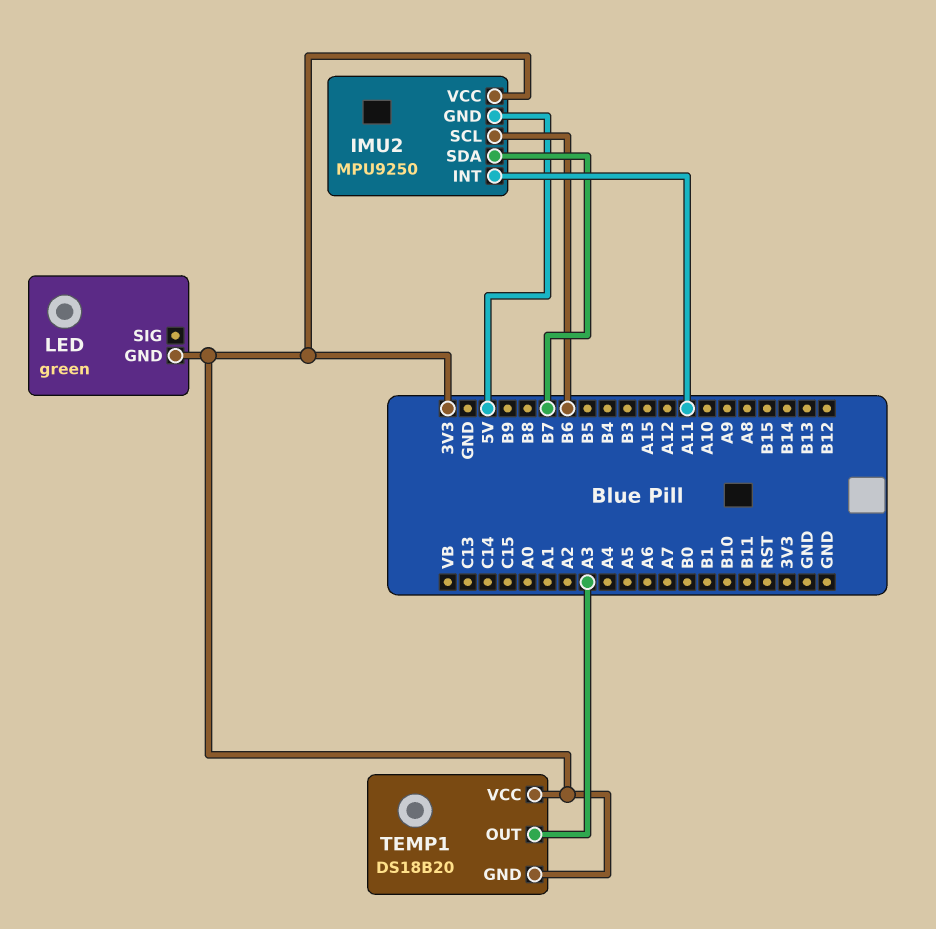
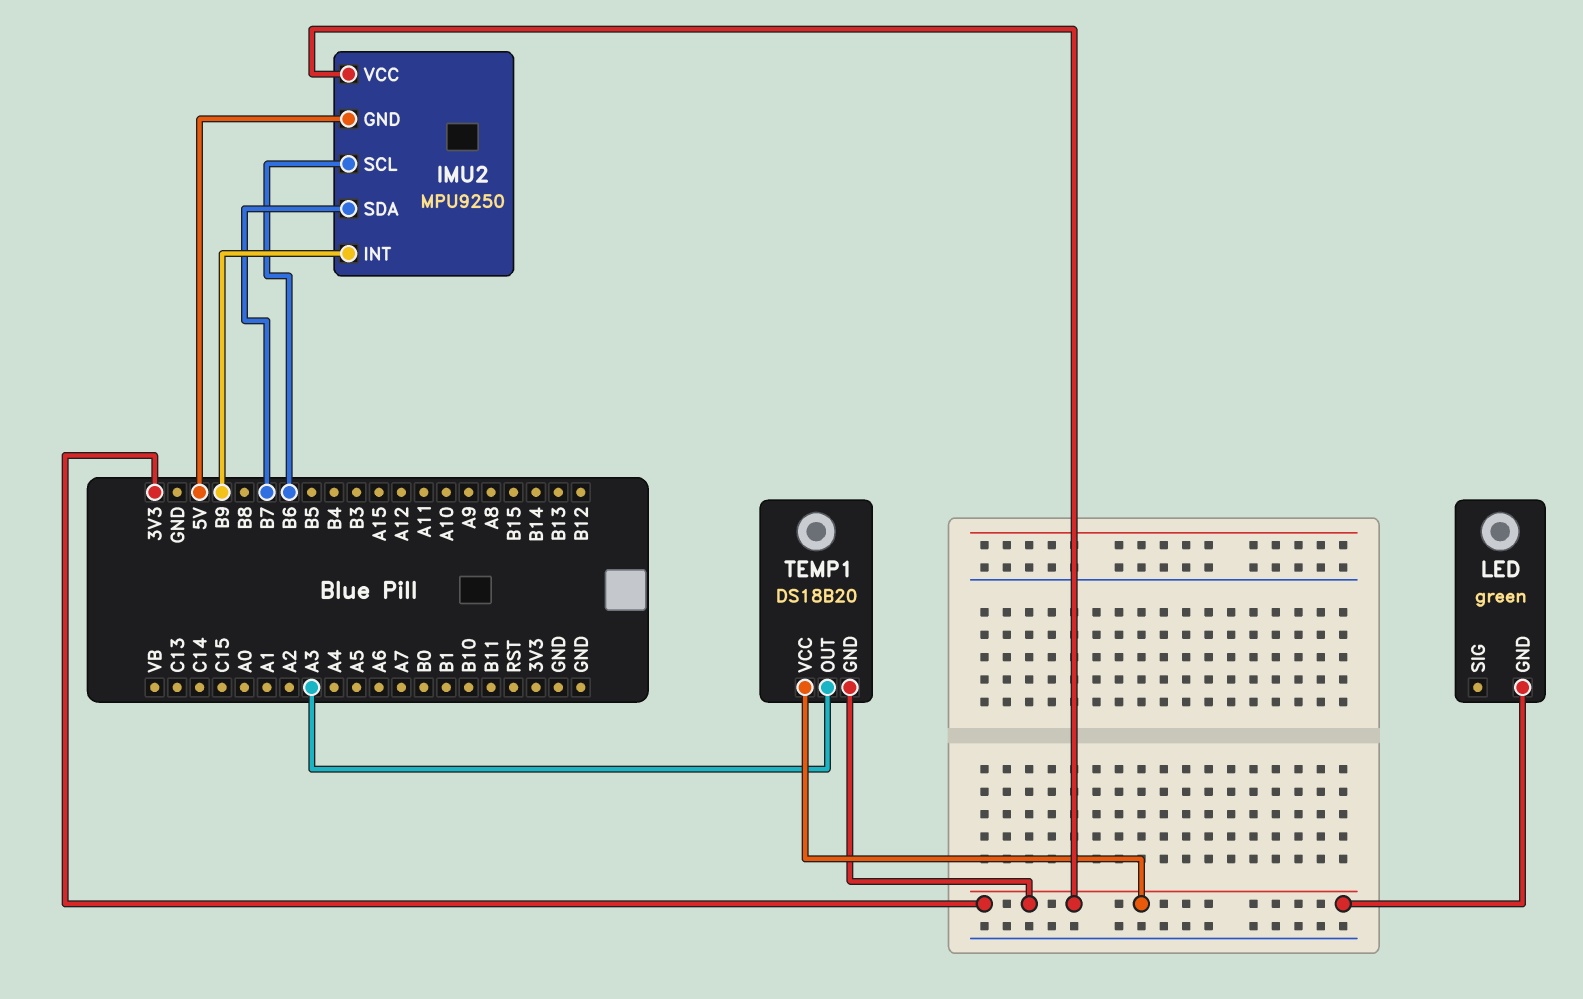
IMU2 pin INT: A11 -> B9

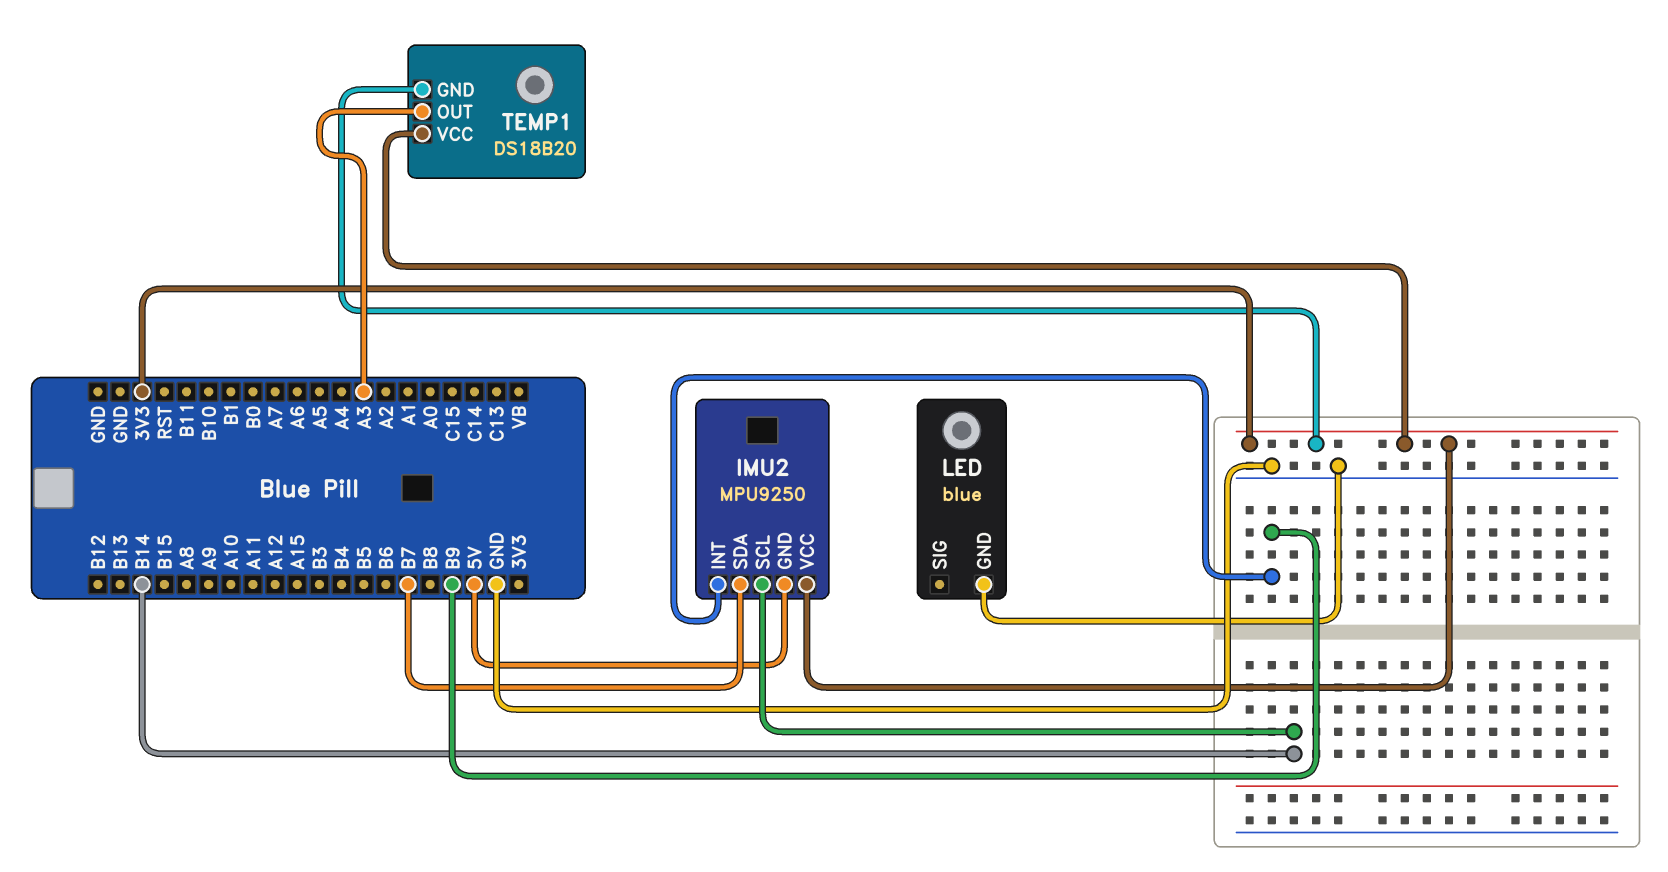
IMU2 pin SCL: B6 -> B14
LED: green -> blue
LED pin GND: 3V3 -> GND

